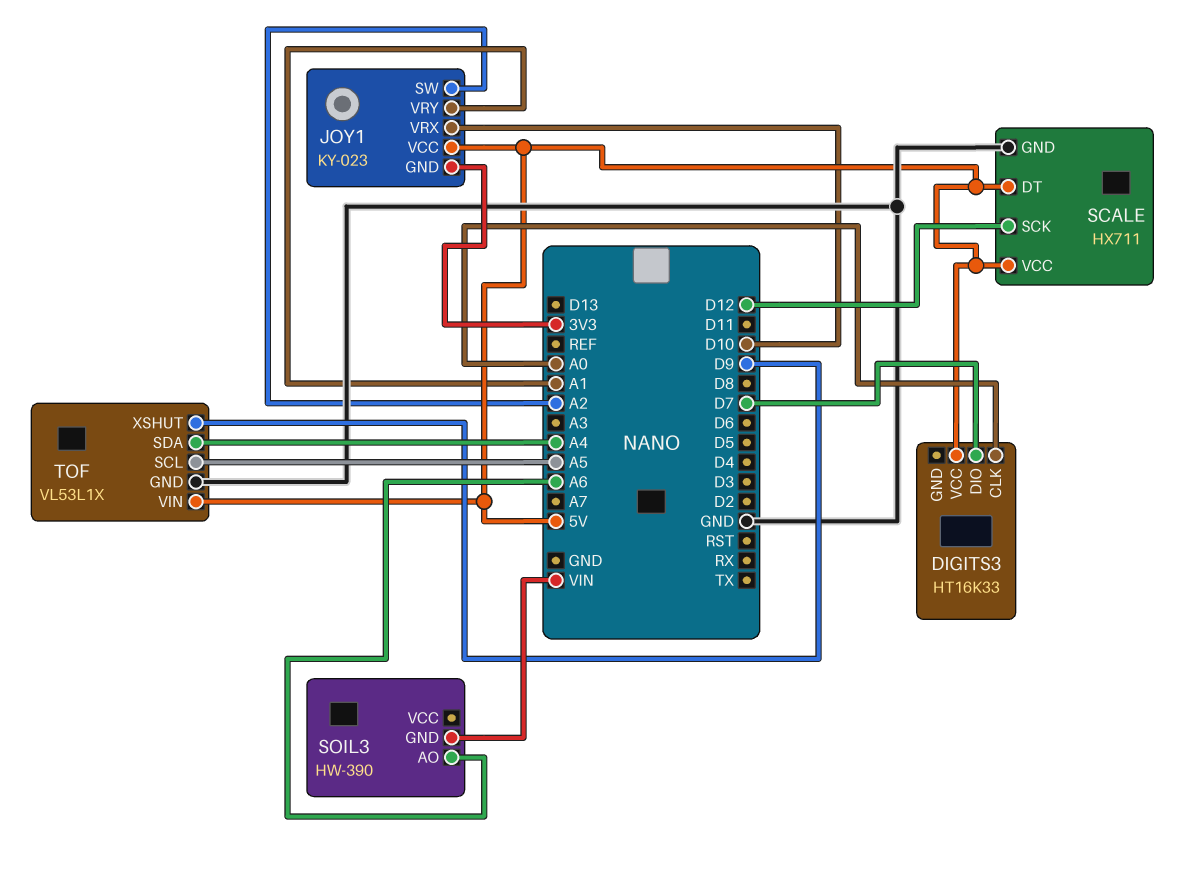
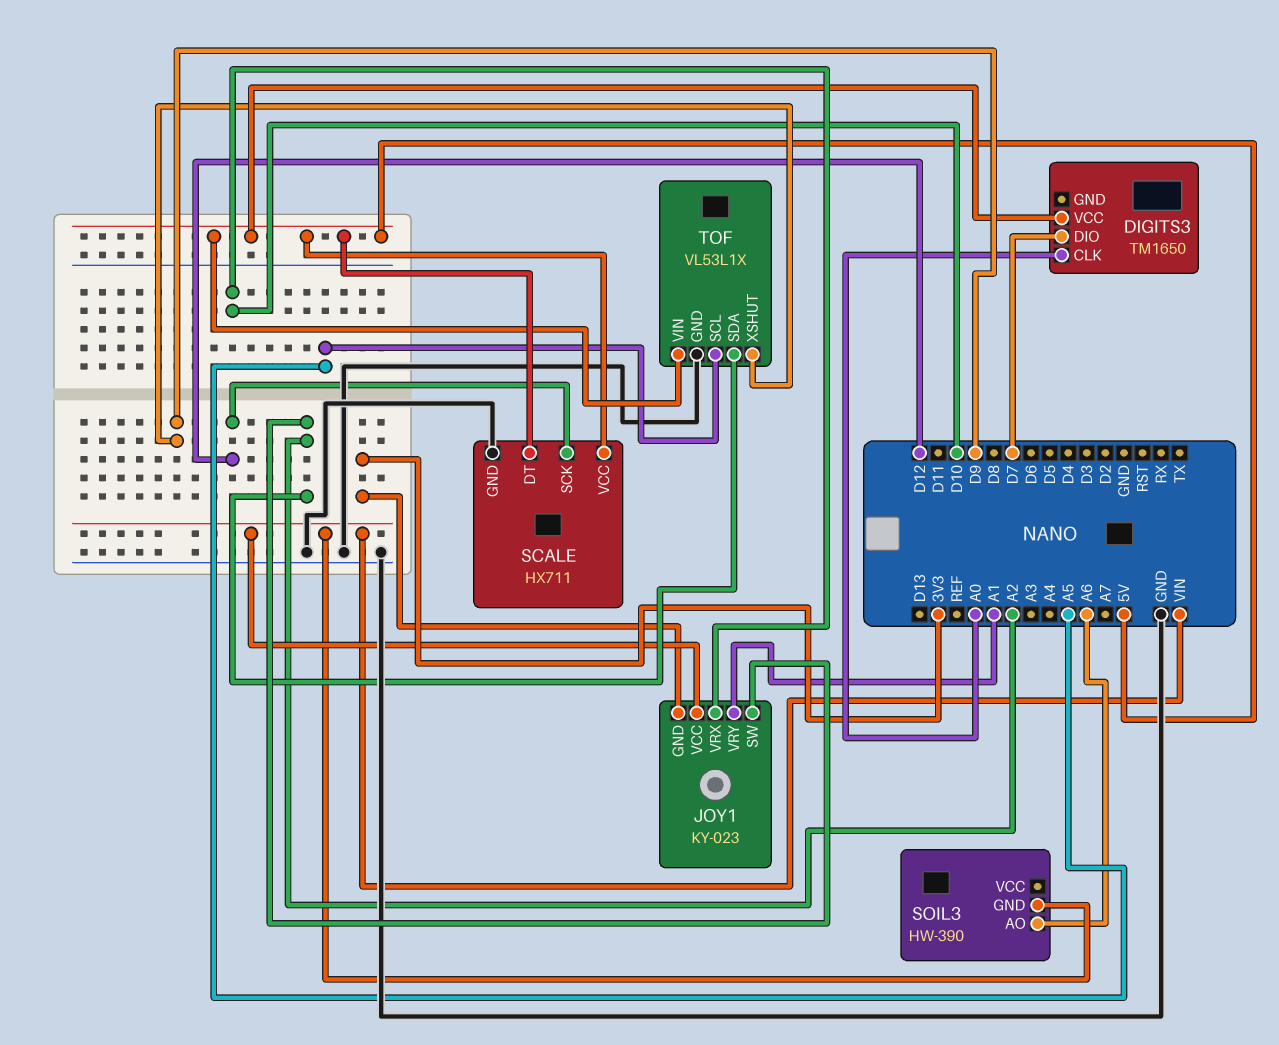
DIGITS3: HT16K33 -> TM1650
JOY1 pin VCC: 5V -> VIN
TOF pin SDA: A4 -> A2

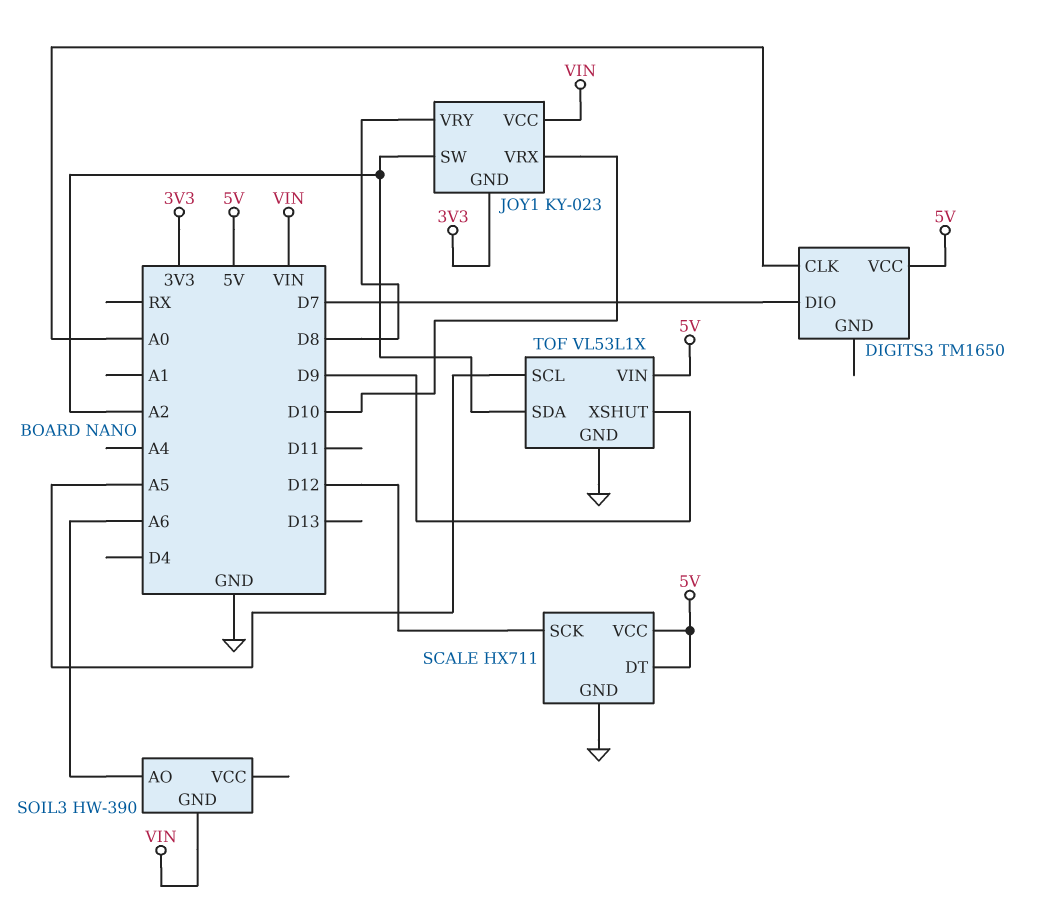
JOY1 pin VRY: A1 -> D8

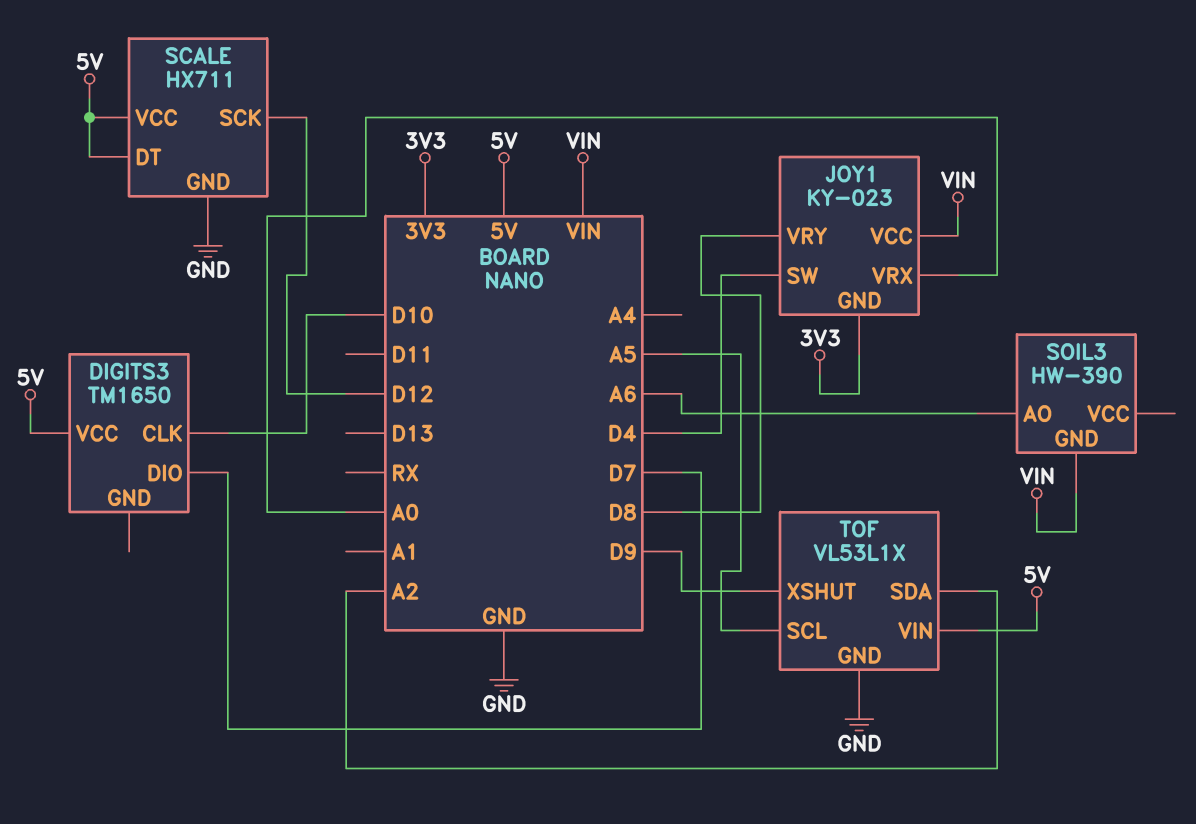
DIGITS3 pin CLK: A0 -> D10
JOY1 pin SW: A2 -> D4
JOY1 pin VRX: D10 -> A0

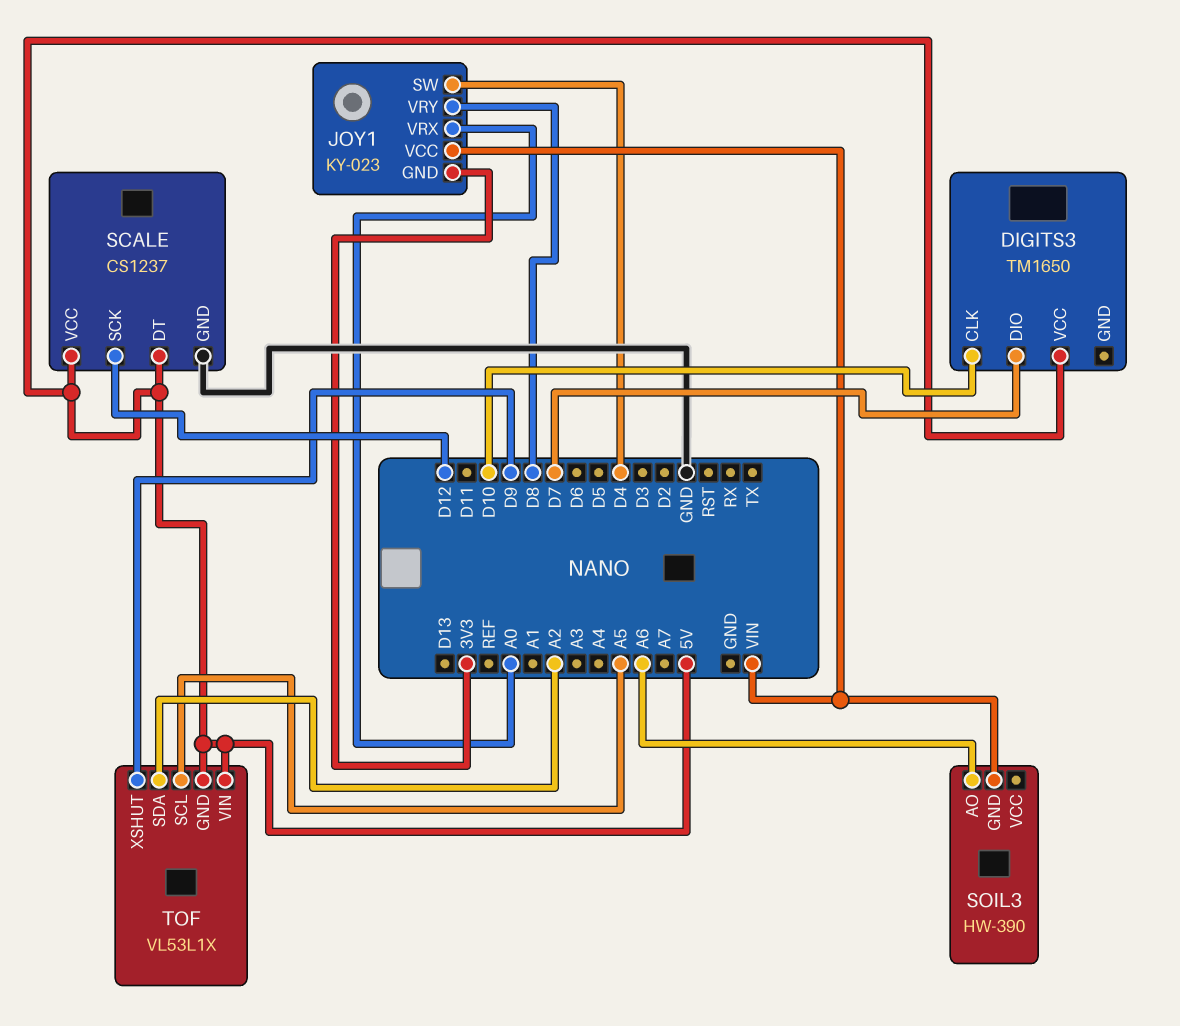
SCALE: HX711 -> CS1237
TOF pin GND: GND -> 5V

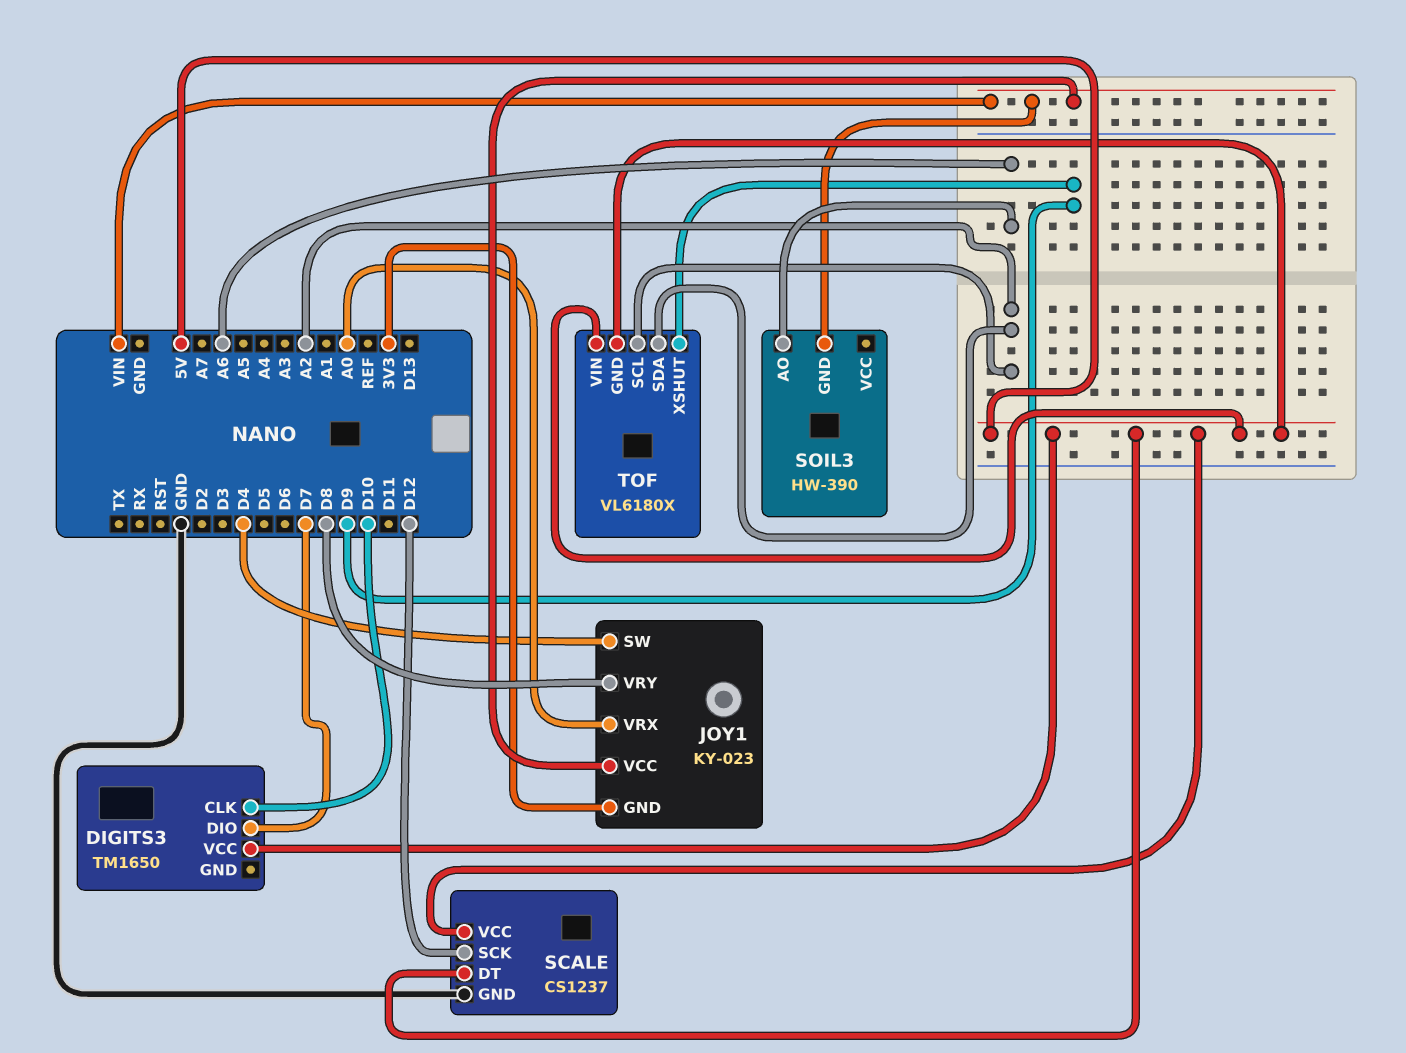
TOF: VL53L1X -> VL6180X
TOF pin SCL: A5 -> A2

